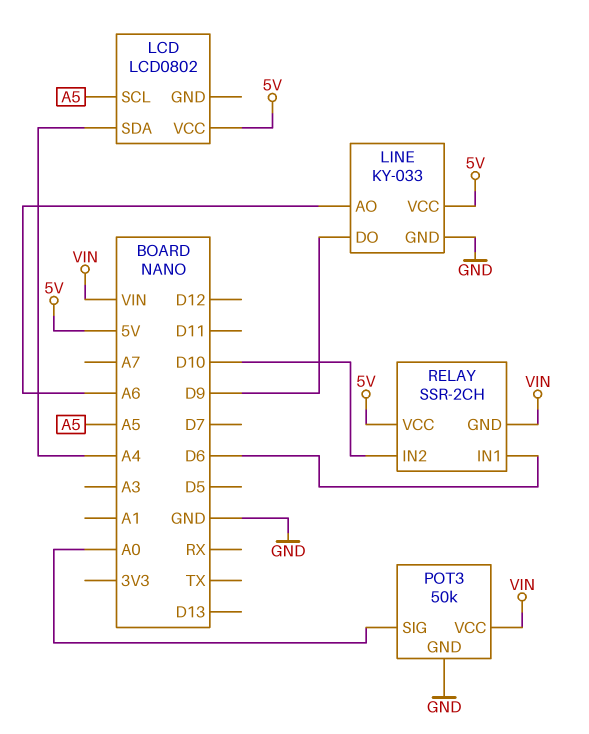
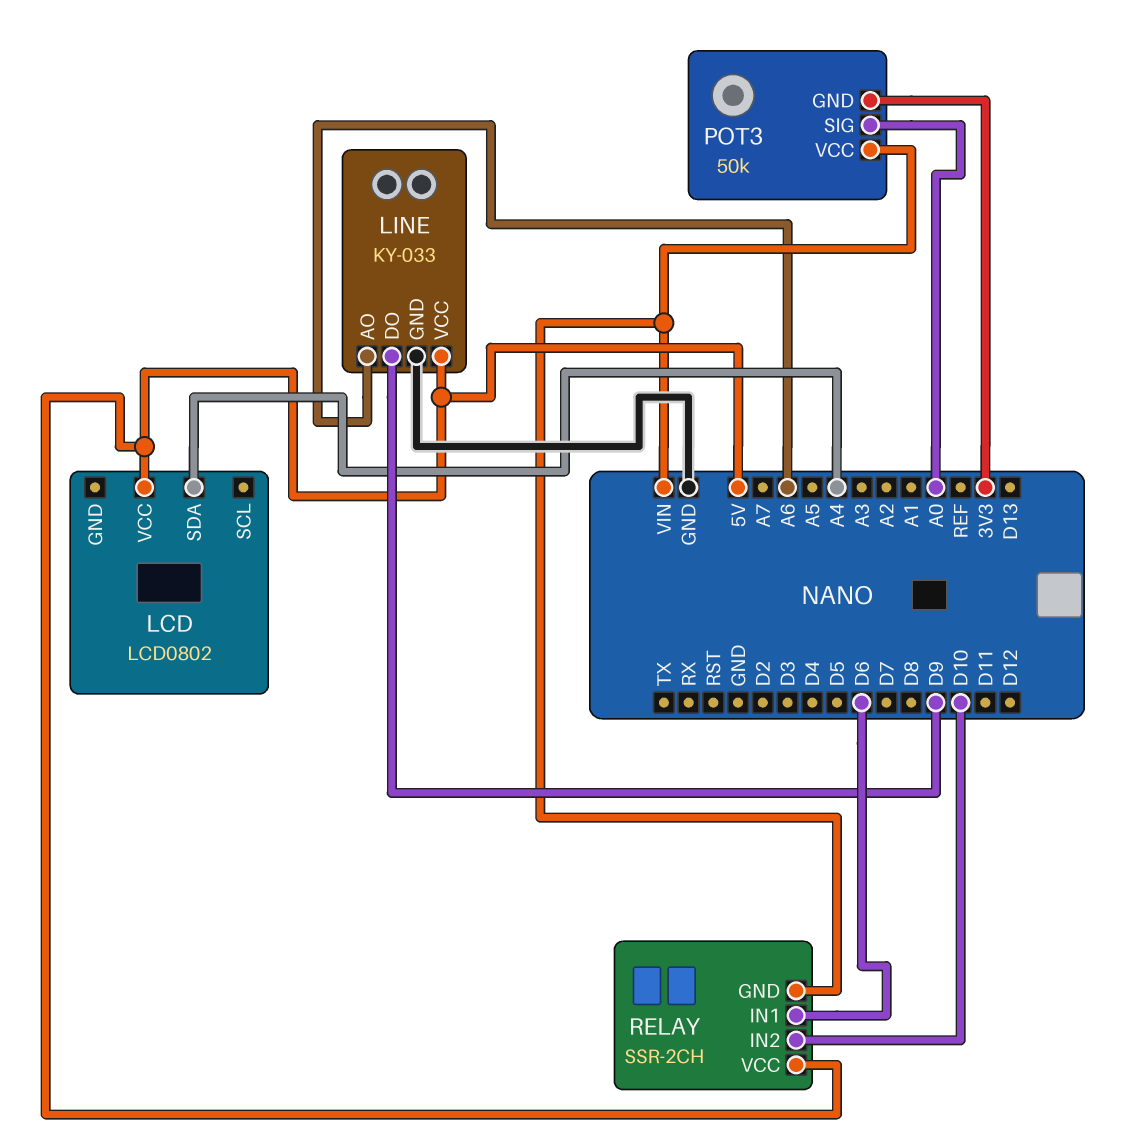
LCD pin SCL: A5 -> none
POT3 pin GND: GND -> 3V3

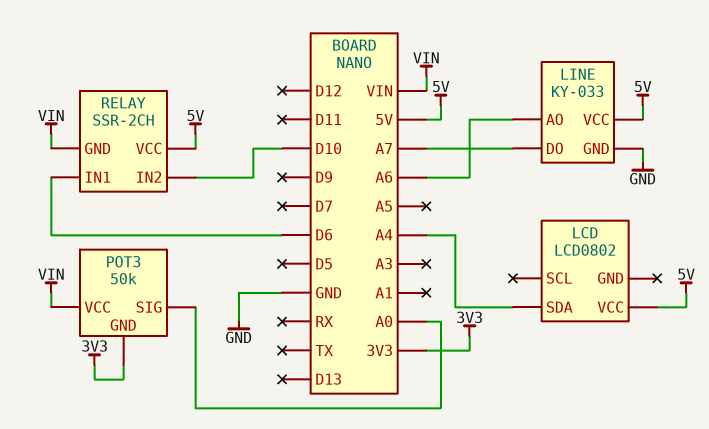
LINE pin DO: D9 -> A7

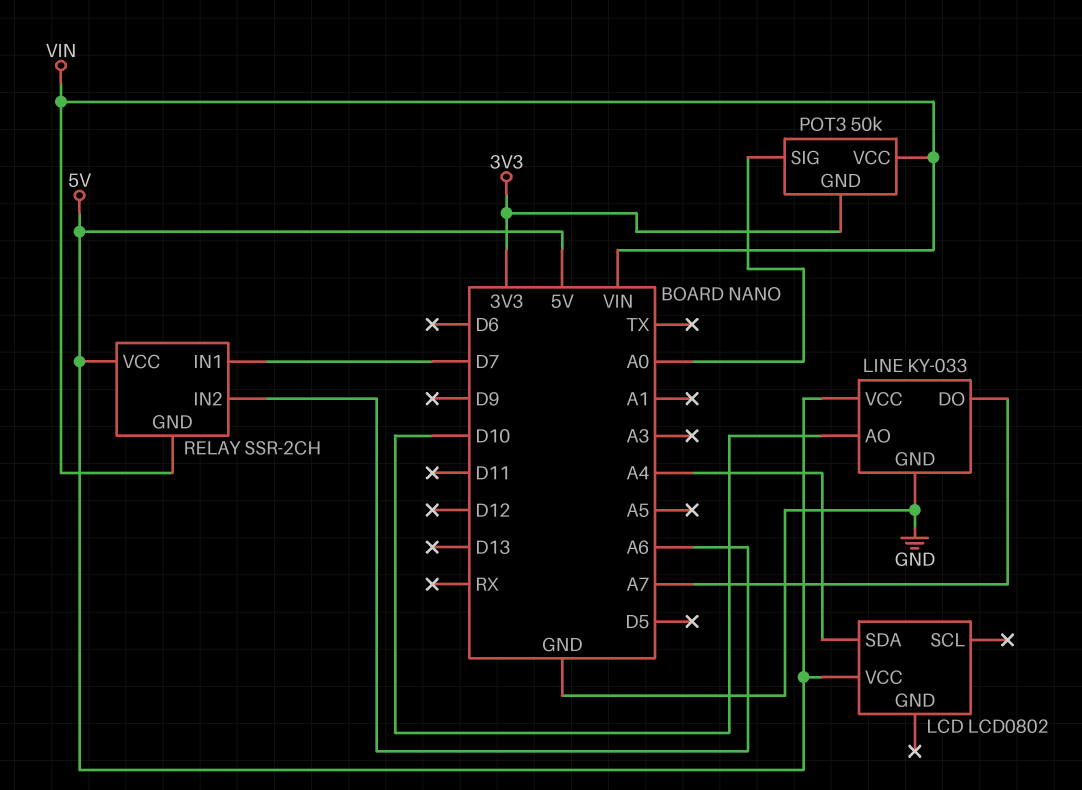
LINE pin AO: A6 -> D10
RELAY pin IN1: D6 -> D7
RELAY pin IN2: D10 -> A6

